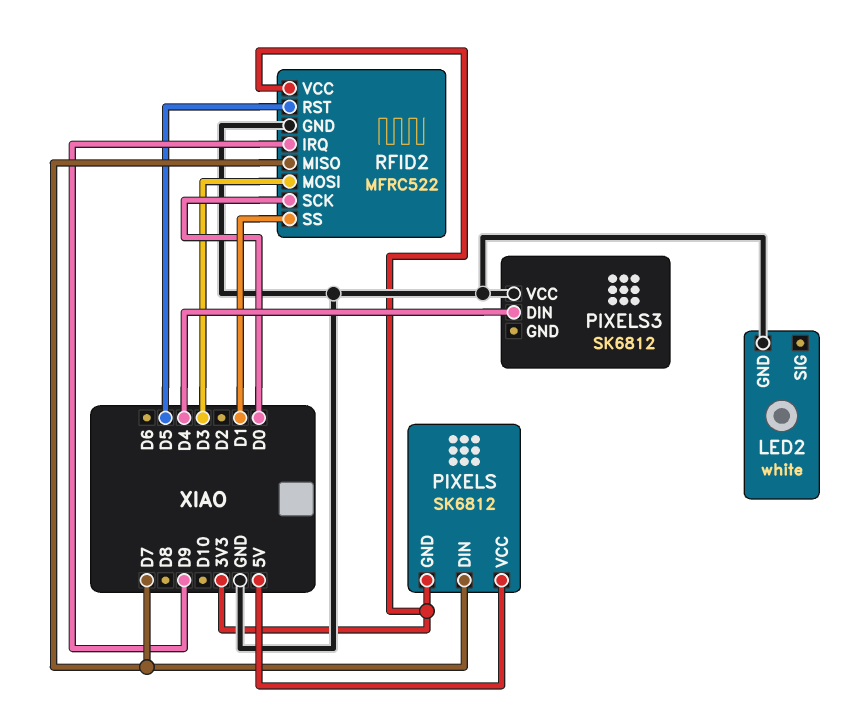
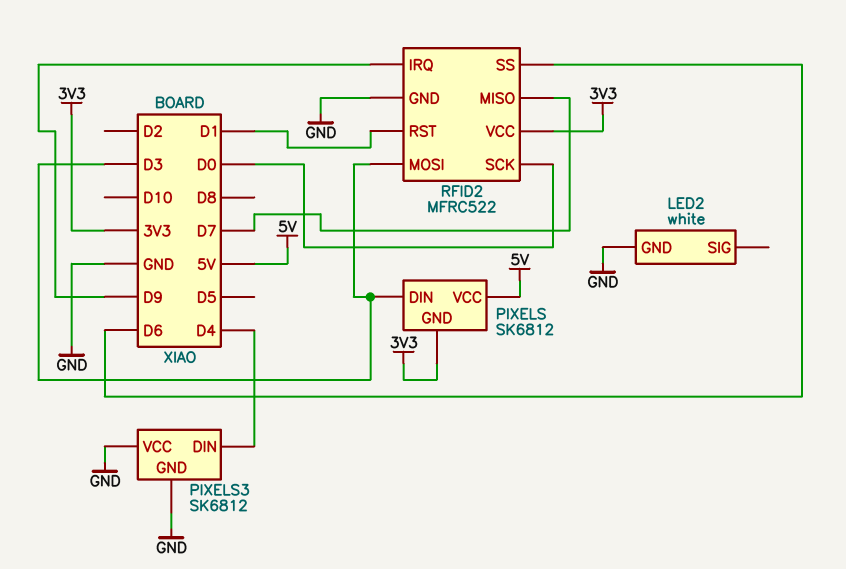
PIXELS pin DIN: D7 -> D3
PIXELS3 pin GND: none -> GND
RFID2 pin RST: D5 -> D1
RFID2 pin SS: D1 -> D6

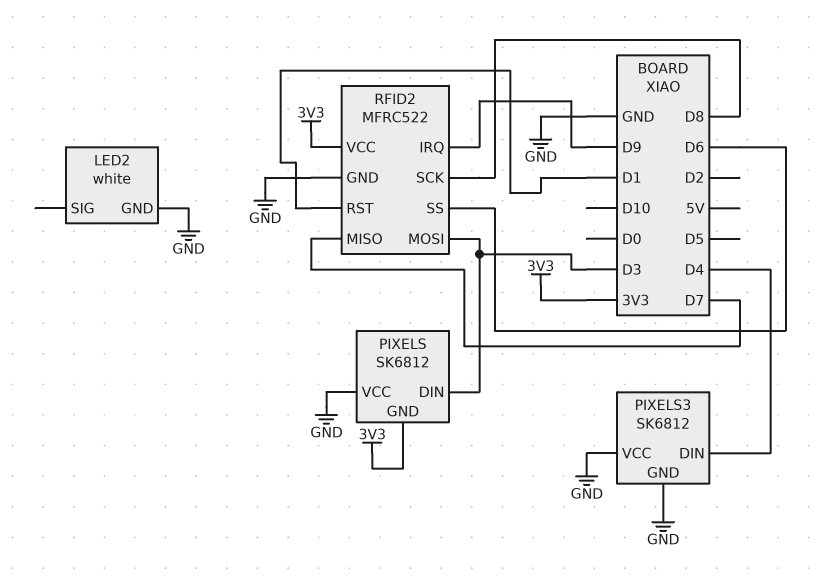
PIXELS pin VCC: 5V -> GND
RFID2 pin SCK: D0 -> D8

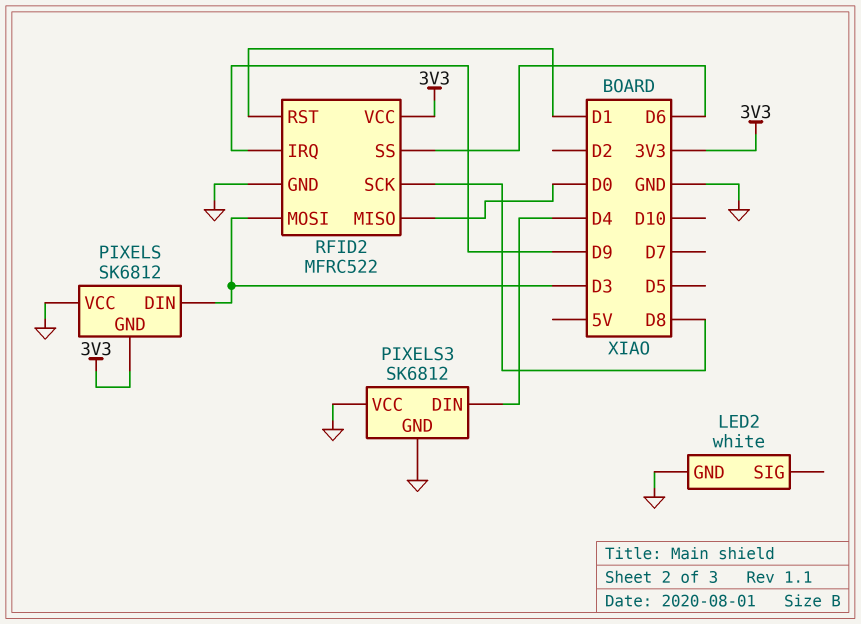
RFID2 pin MISO: D7 -> D0

